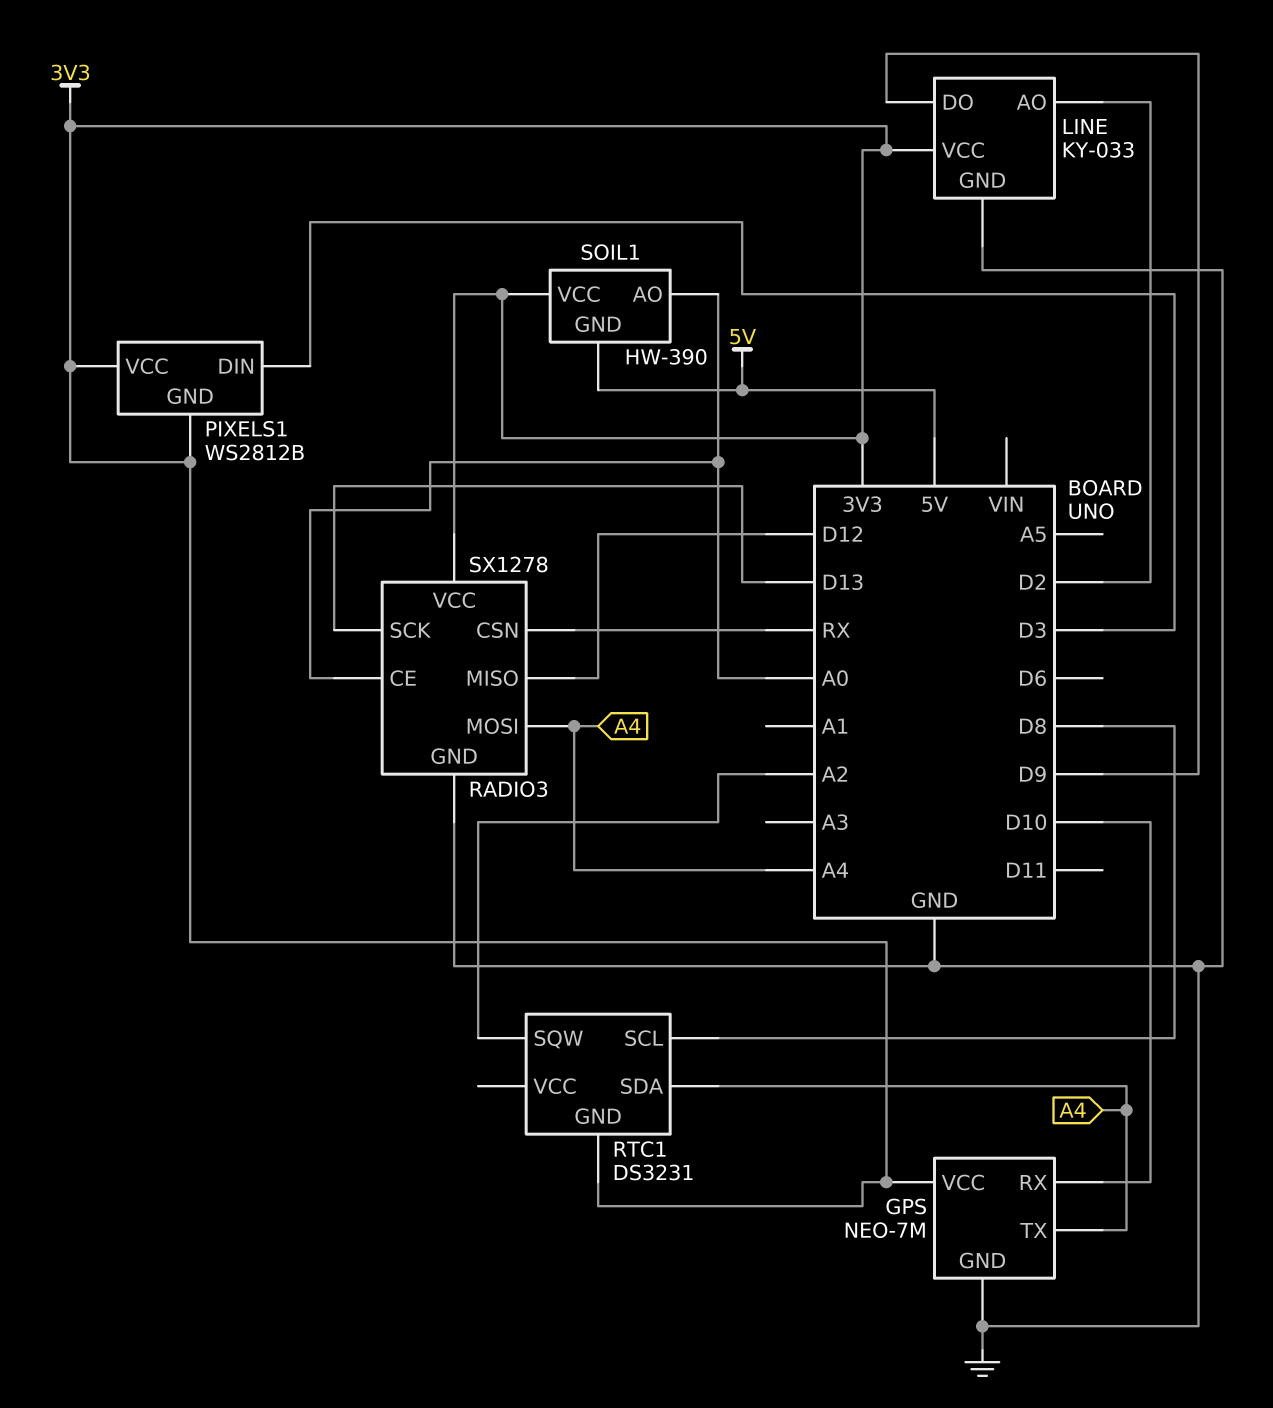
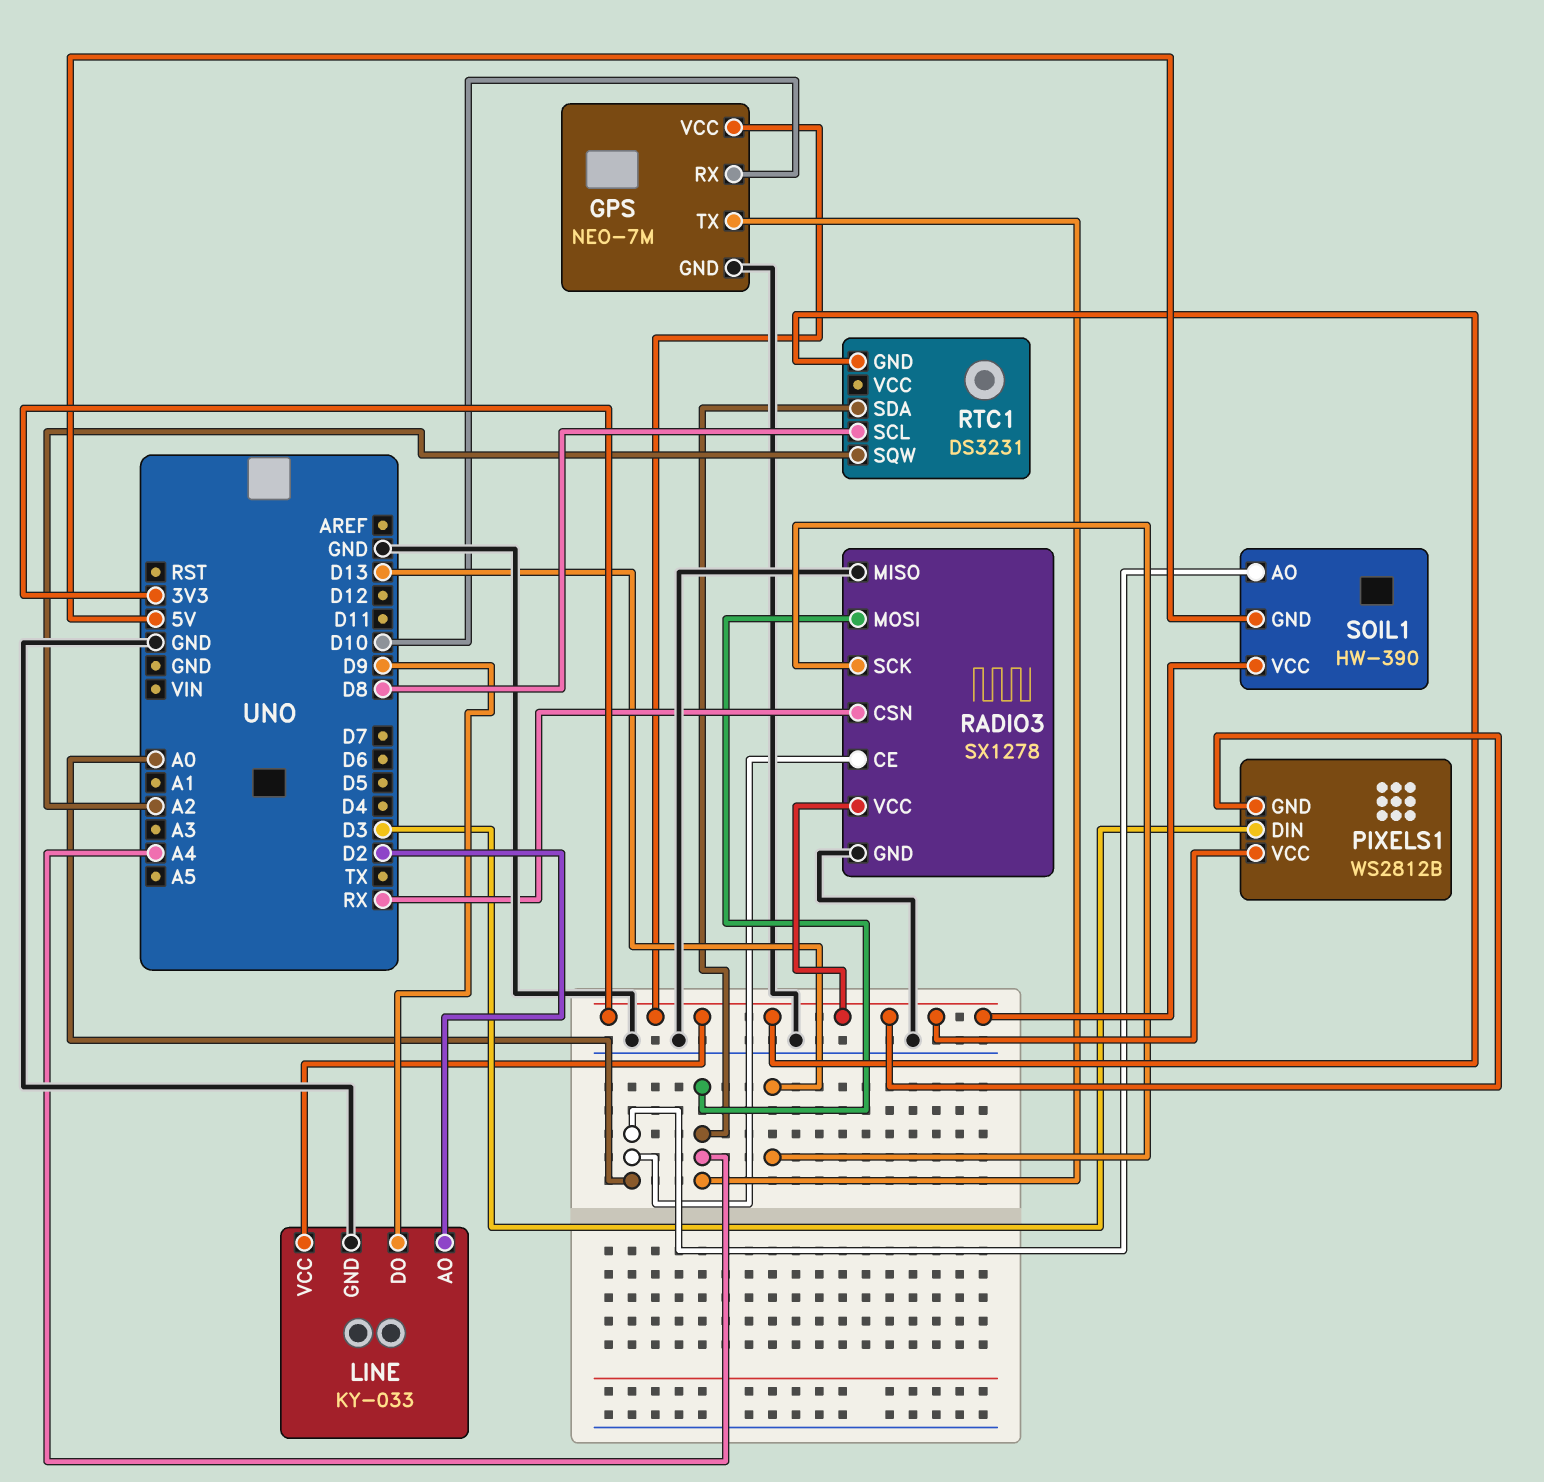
RADIO3 pin MISO: D12 -> GND

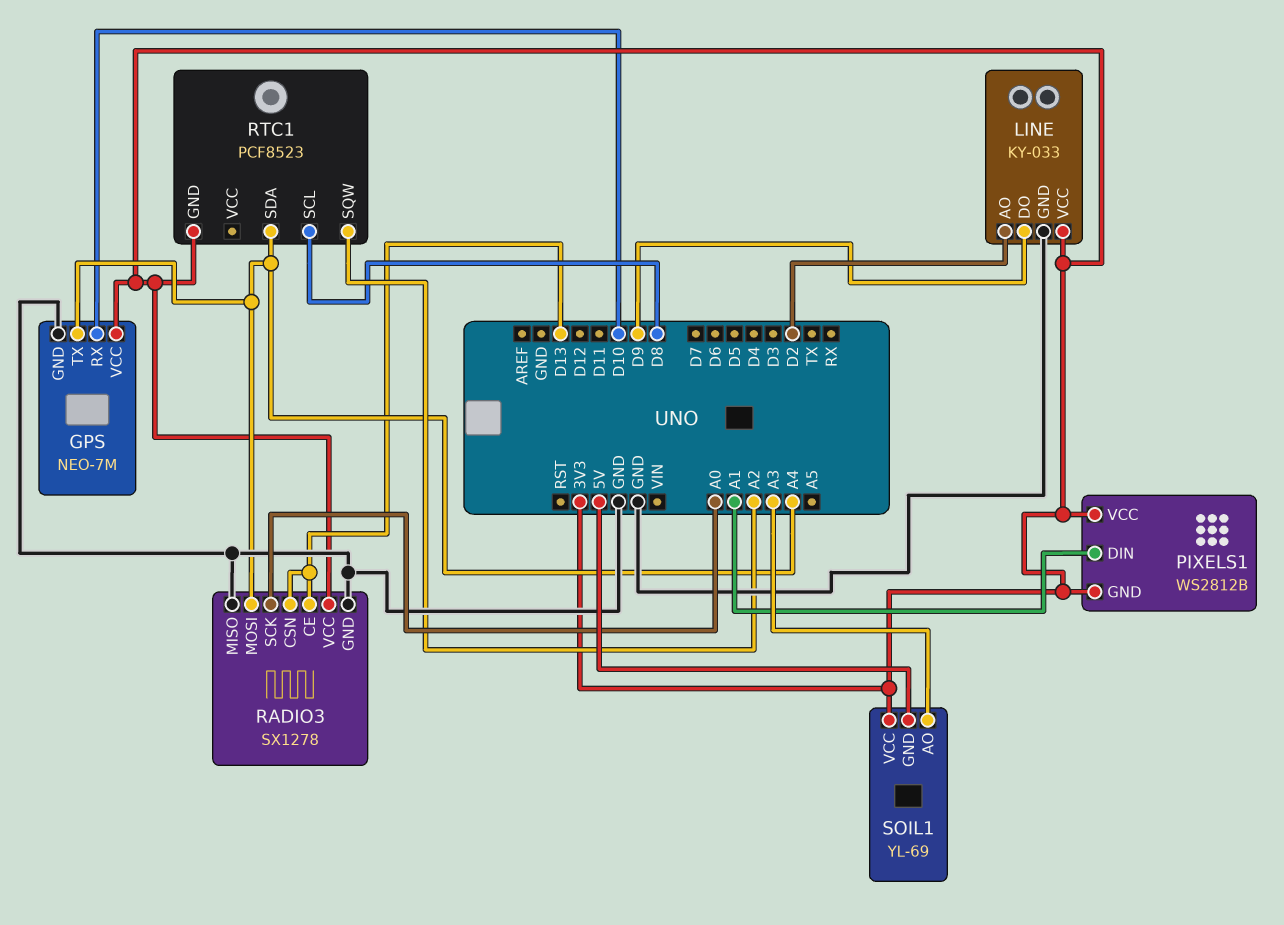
PIXELS1 pin DIN: D3 -> A1
RADIO3 pin CE: A0 -> D13
RADIO3 pin CSN: RX -> D13
RADIO3 pin SCK: D13 -> A0
RTC1: DS3231 -> PCF8523
SOIL1: HW-390 -> YL-69
SOIL1 pin AO: A0 -> A3

